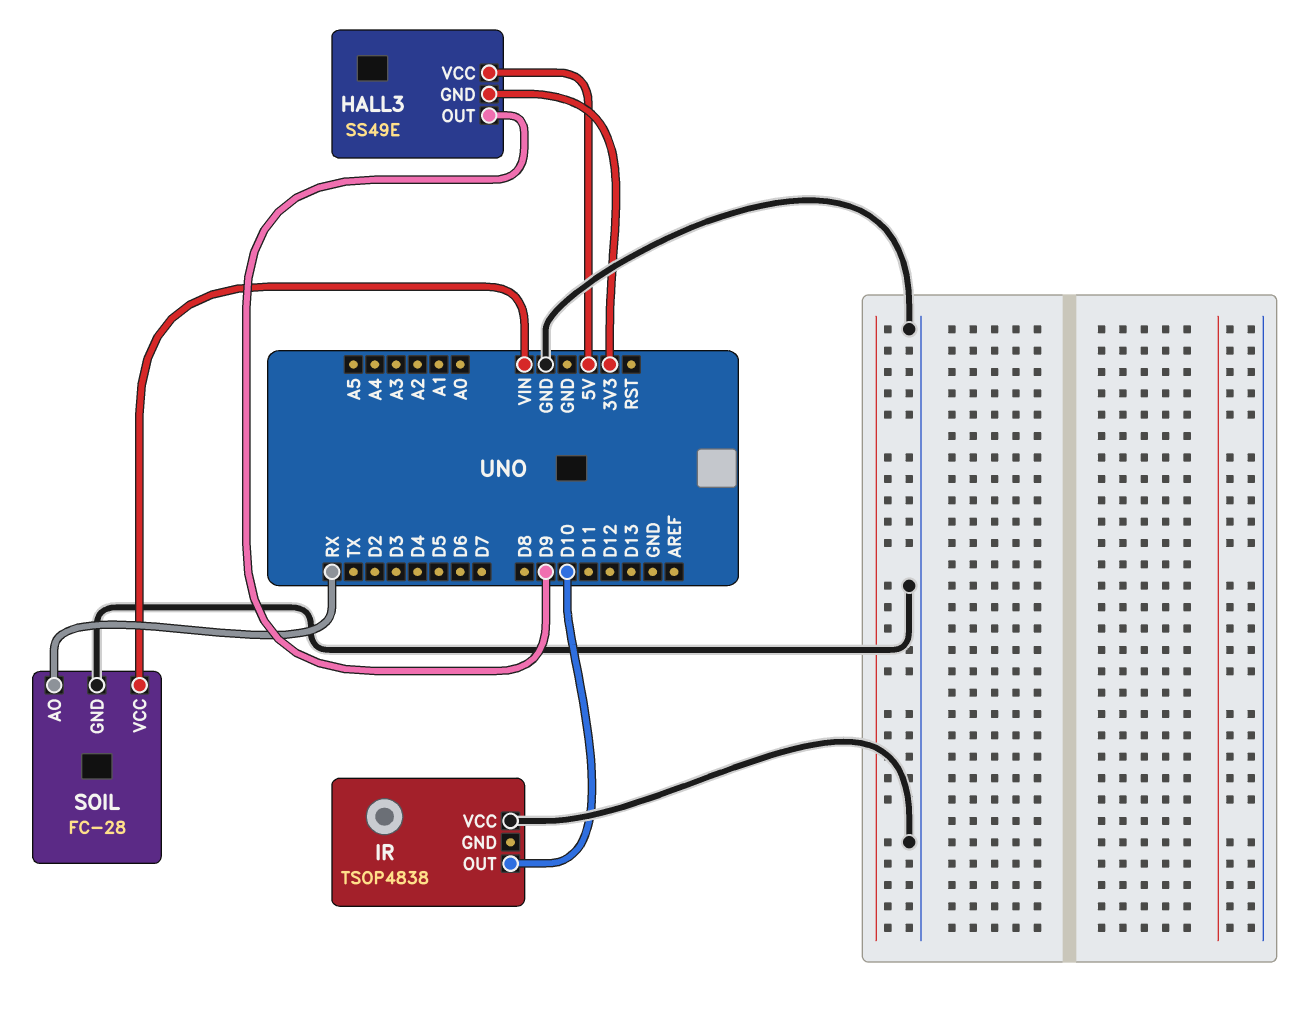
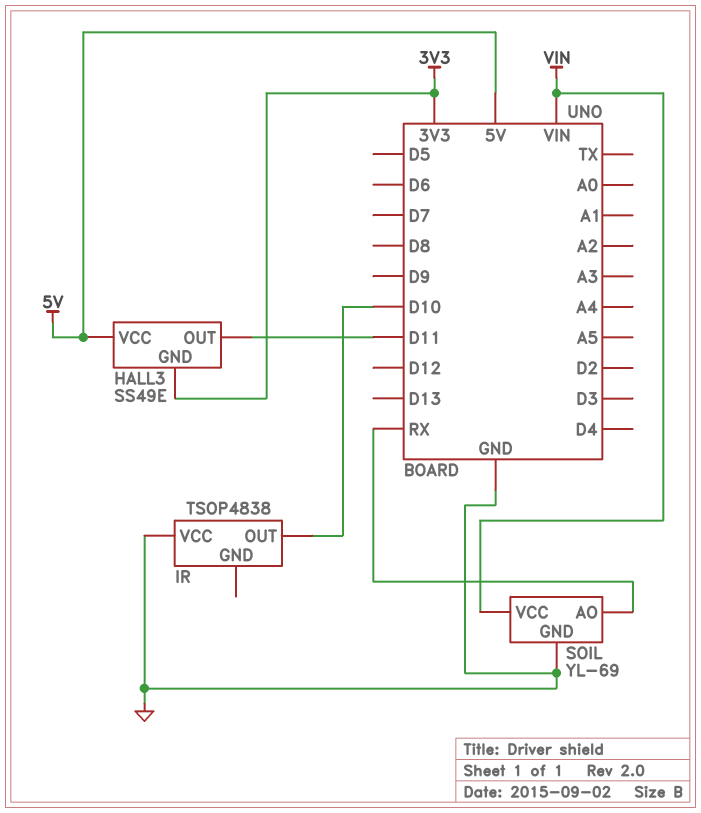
HALL3 pin OUT: D9 -> D11
SOIL: FC-28 -> YL-69

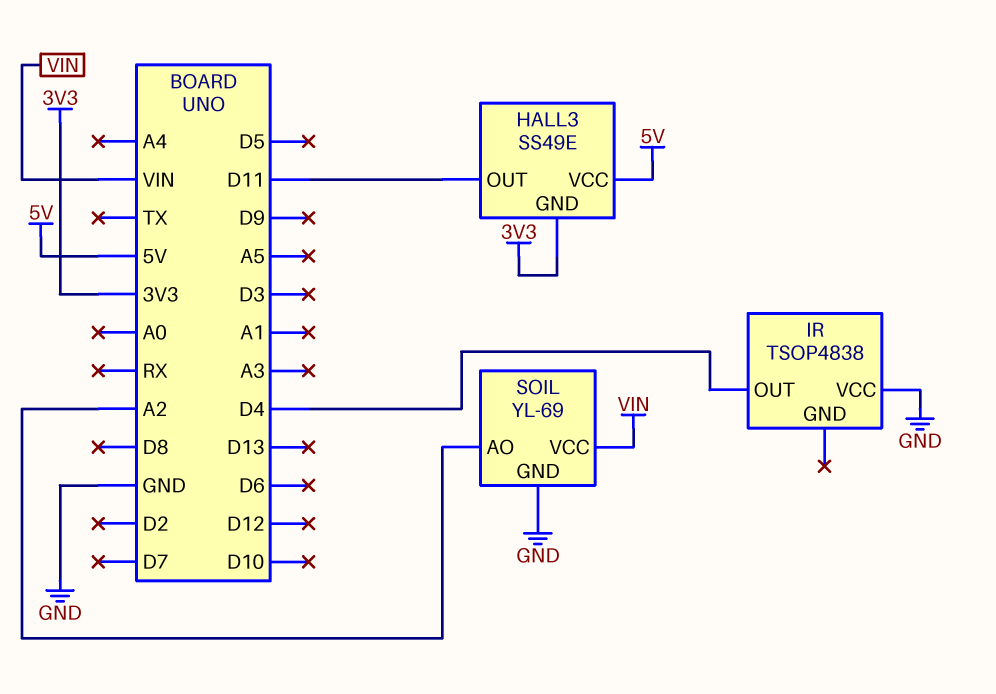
IR pin OUT: D10 -> D4
SOIL pin AO: RX -> A2

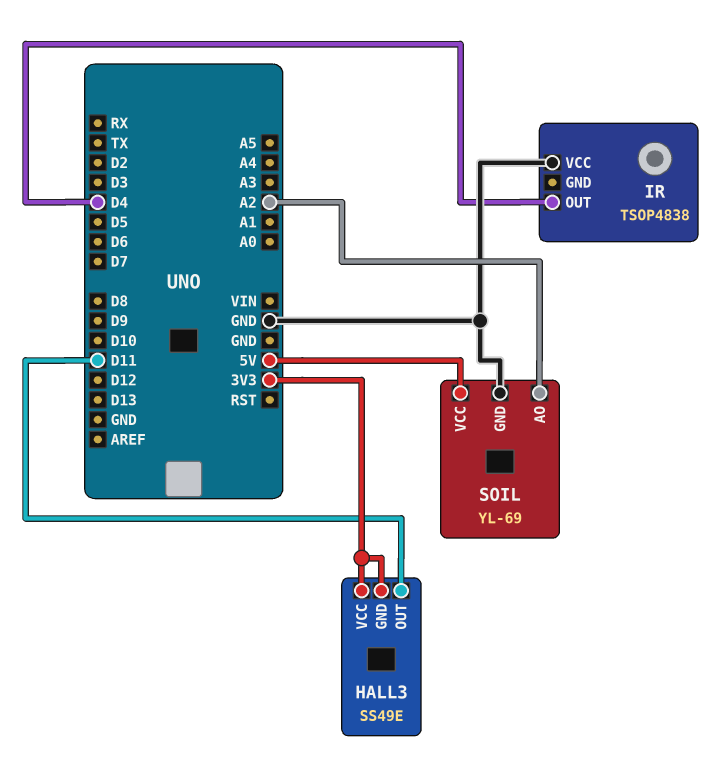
HALL3 pin VCC: 5V -> 3V3
SOIL pin VCC: VIN -> 5V

